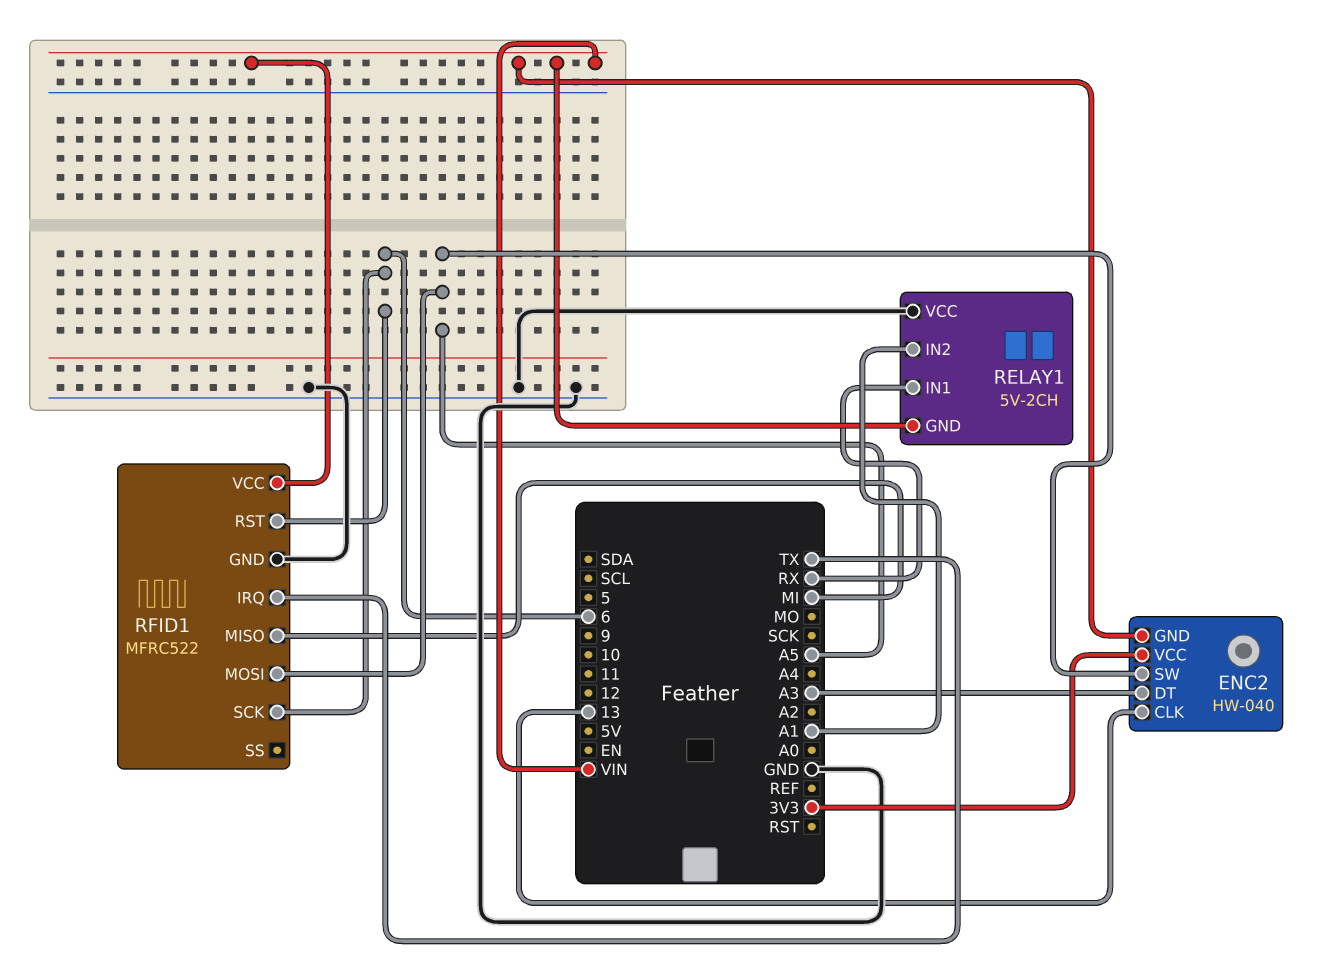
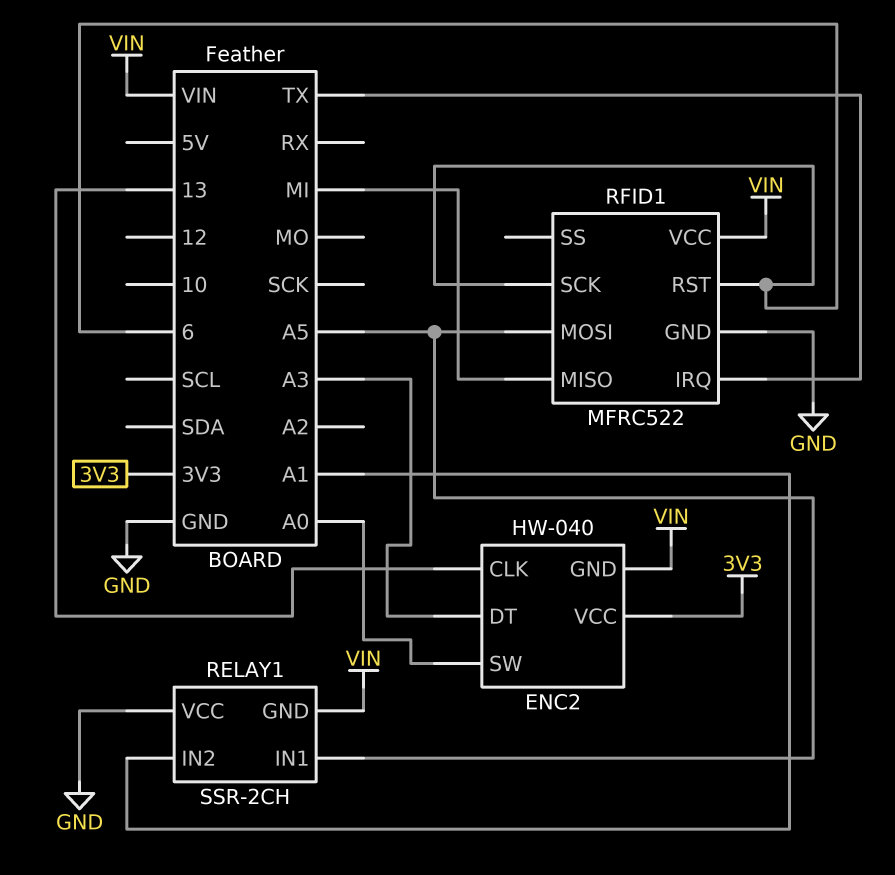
ENC2 pin SW: A5 -> A0
RELAY1: 5V-2CH -> SSR-2CH
RELAY1 pin IN1: RX -> A5

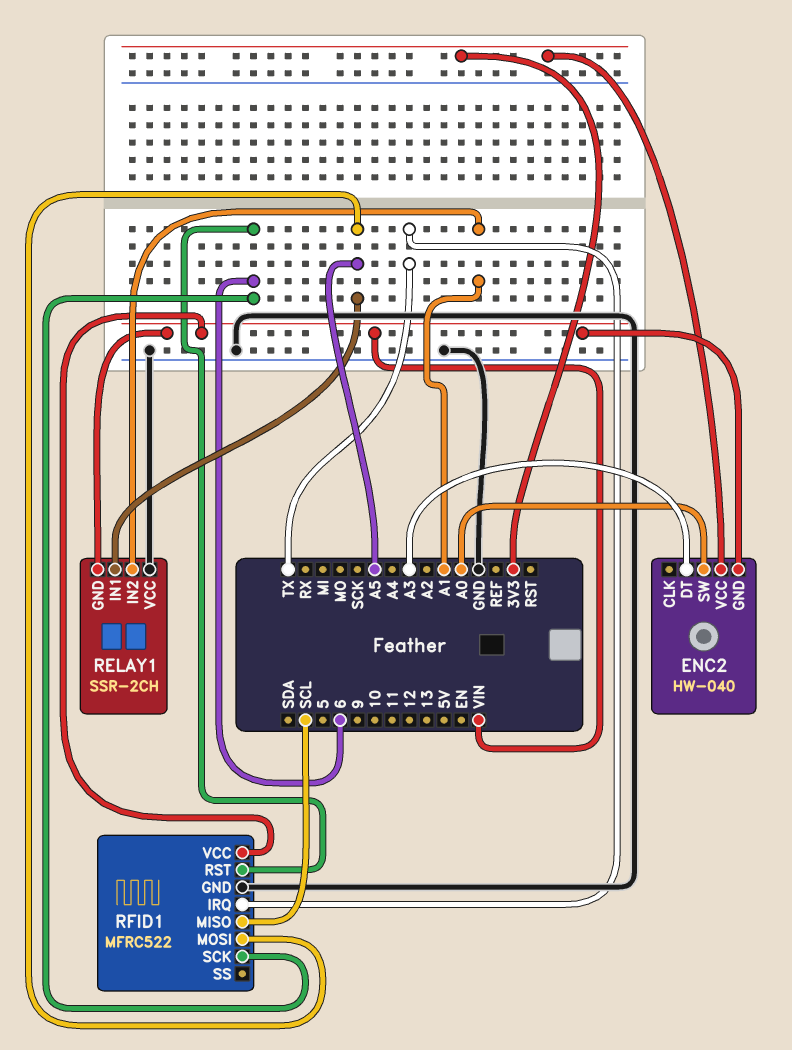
ENC2 pin CLK: 13 -> none
RFID1 pin MISO: MI -> SCL

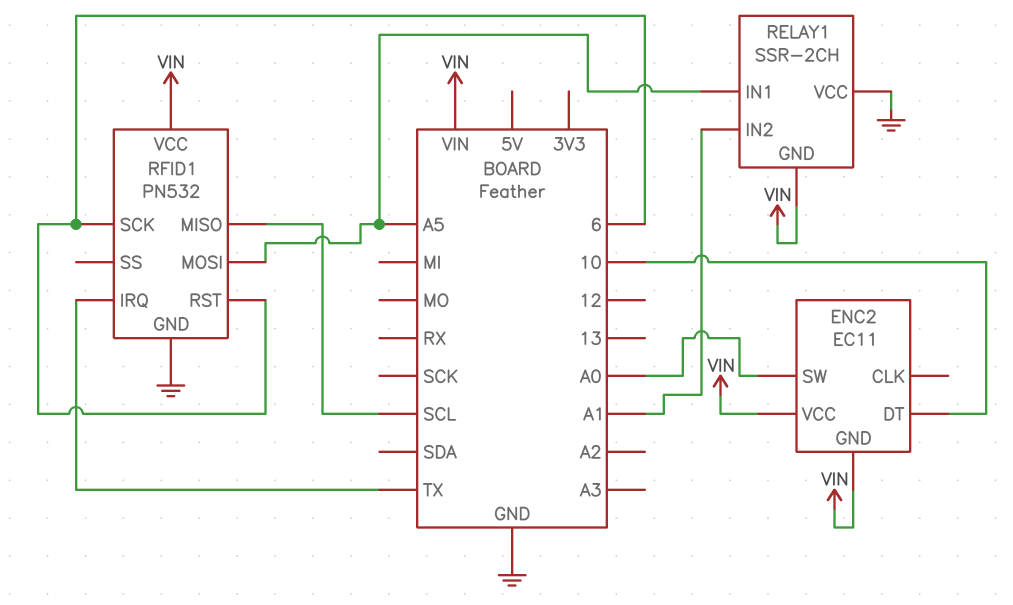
ENC2: HW-040 -> EC11
ENC2 pin DT: A3 -> 10
ENC2 pin VCC: 3V3 -> VIN
RFID1: MFRC522 -> PN532

